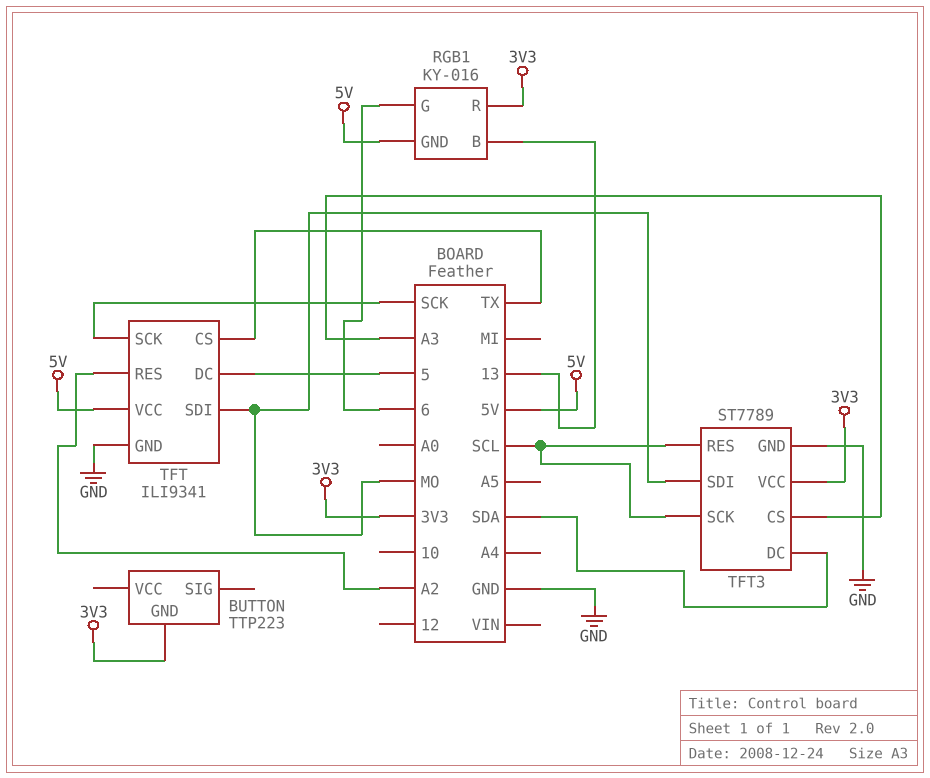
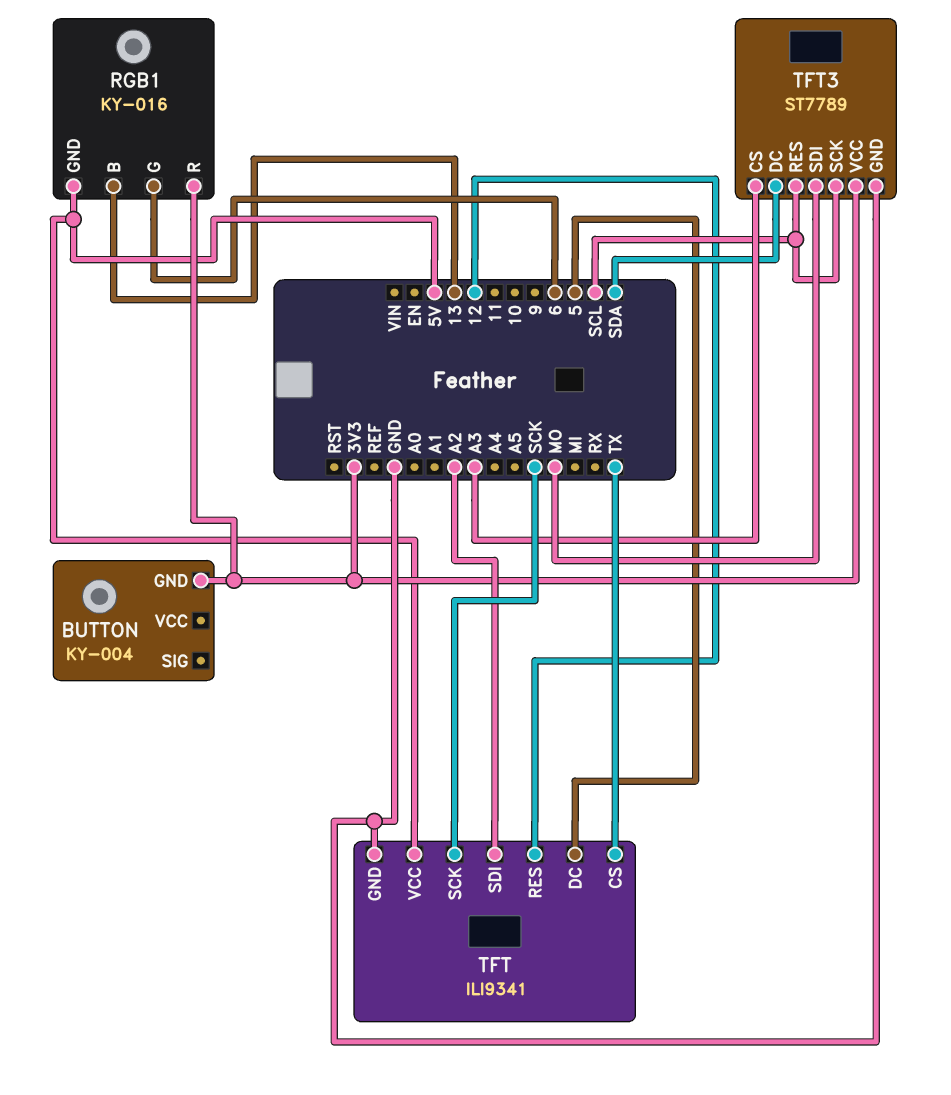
BUTTON: TTP223 -> KY-004
TFT pin RES: A2 -> 12
TFT pin SDI: MO -> A2

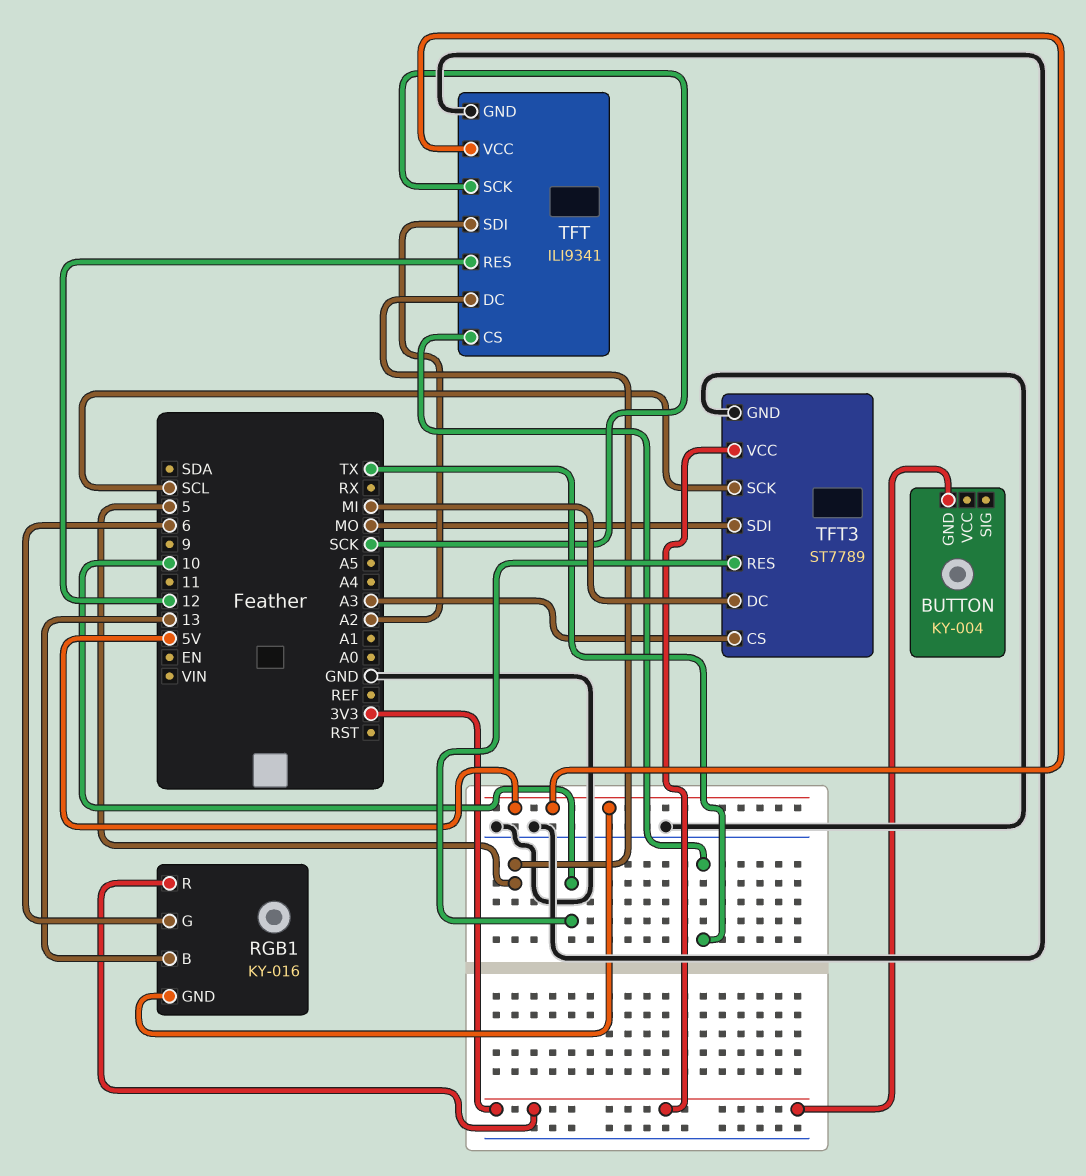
TFT3 pin DC: SDA -> MI
TFT3 pin RES: SCL -> 10

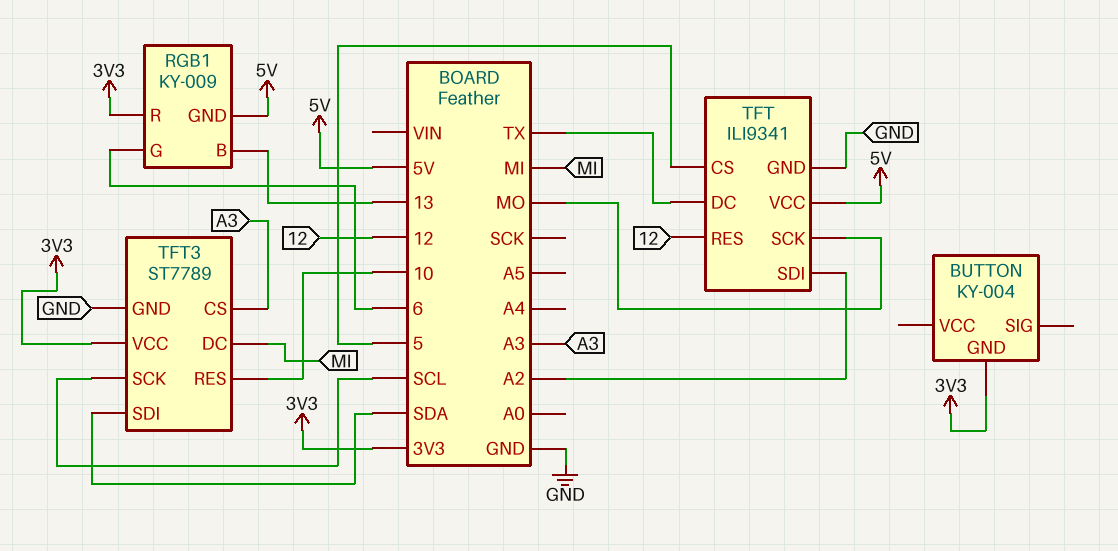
RGB1: KY-016 -> KY-009
TFT pin CS: TX -> 5
TFT pin DC: 5 -> TX
TFT pin SCK: SCK -> MO
TFT3 pin SDI: MO -> SDA

